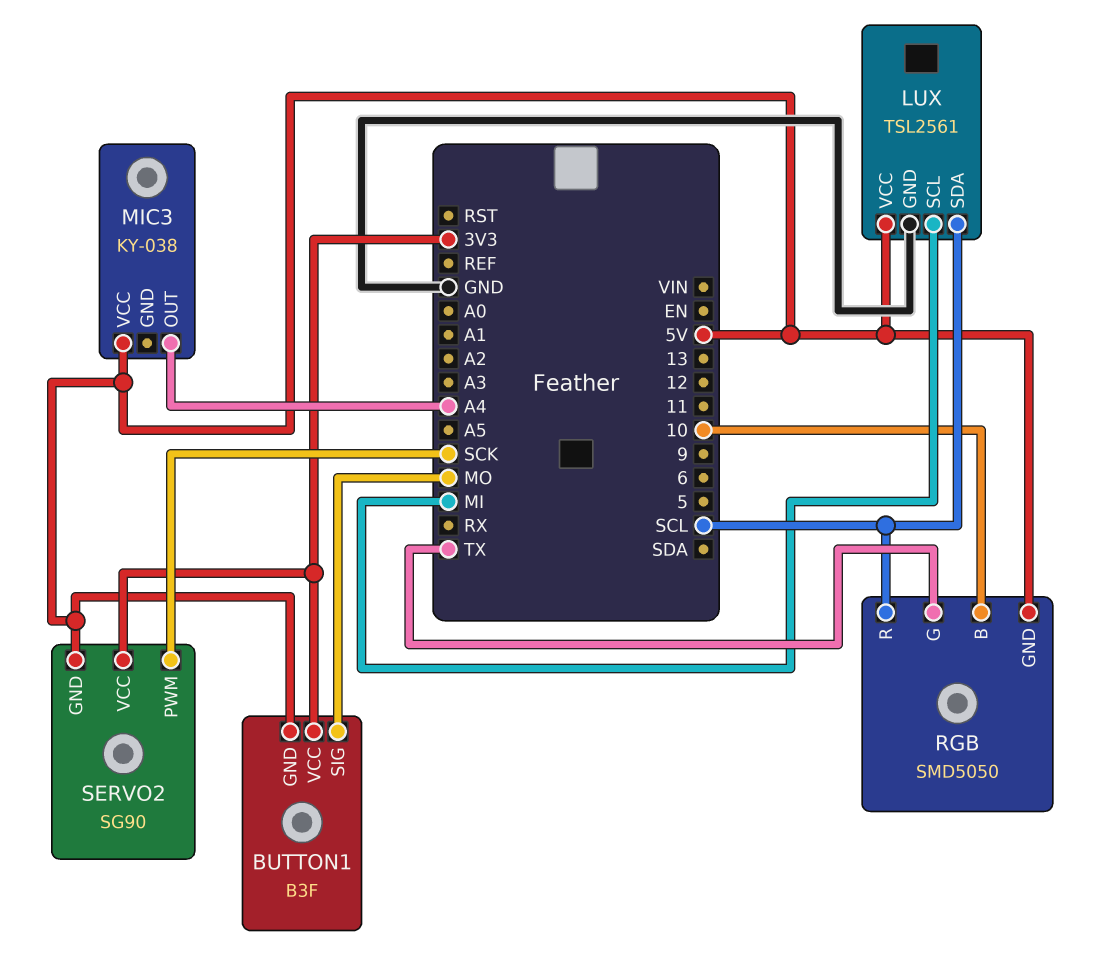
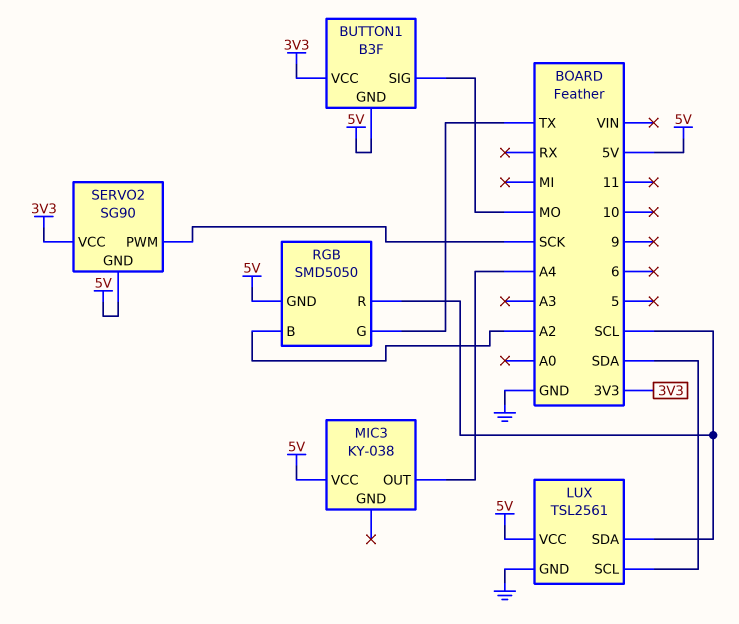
LUX pin SCL: MI -> SDA
RGB pin B: 10 -> A2

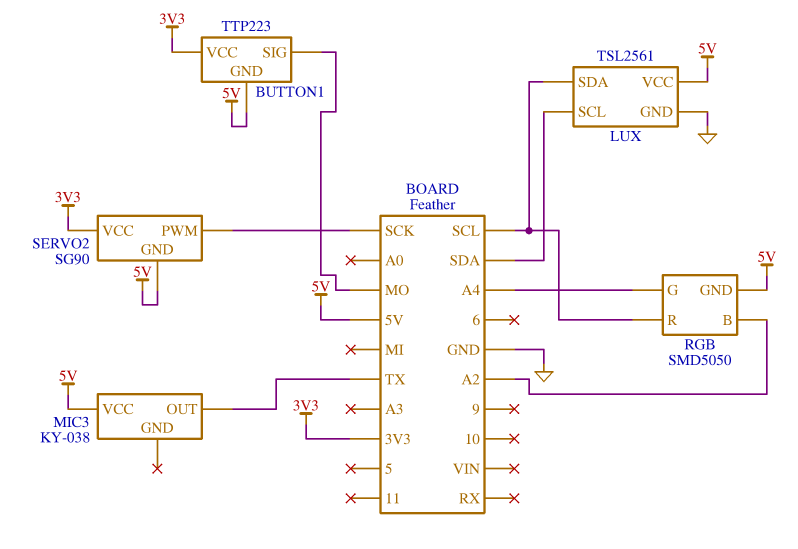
BUTTON1: B3F -> TTP223
MIC3 pin OUT: A4 -> TX
RGB pin G: TX -> A4

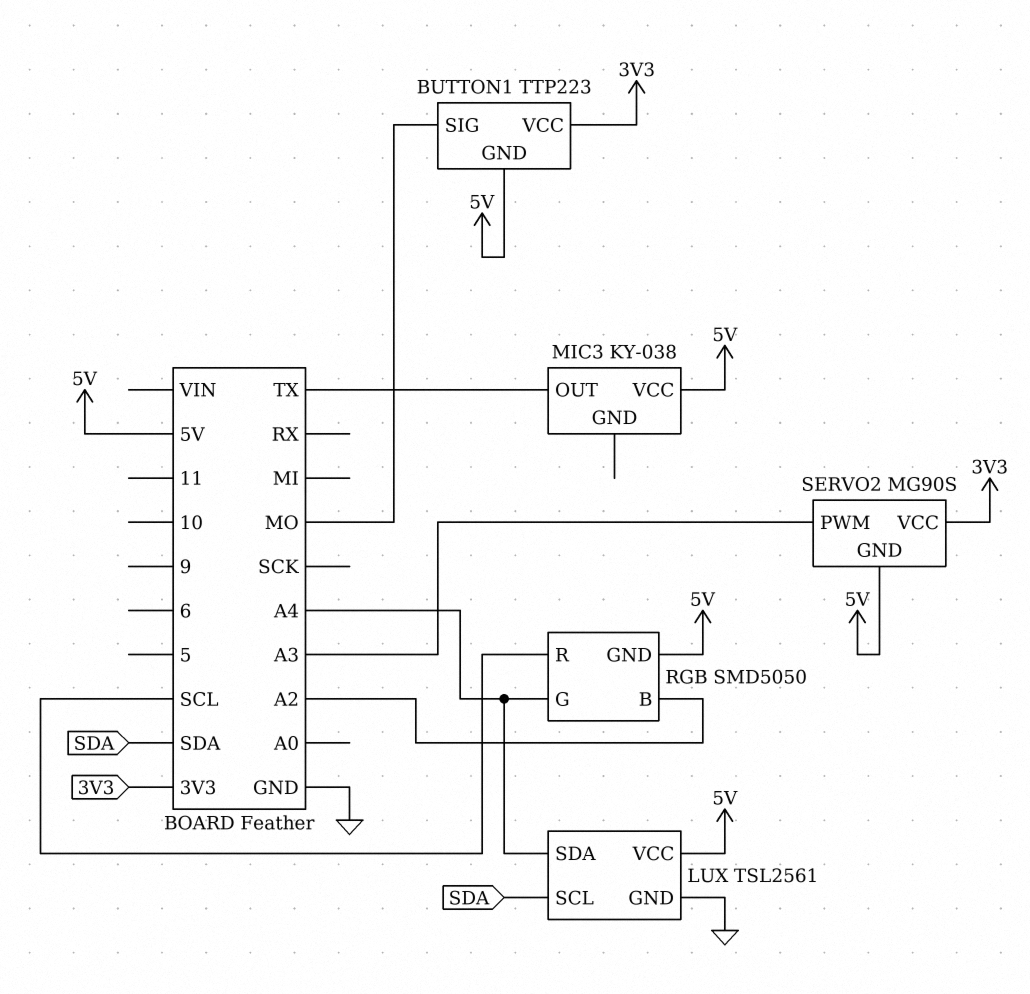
LUX pin SDA: SCL -> A4
SERVO2: SG90 -> MG90S
SERVO2 pin PWM: SCK -> A3

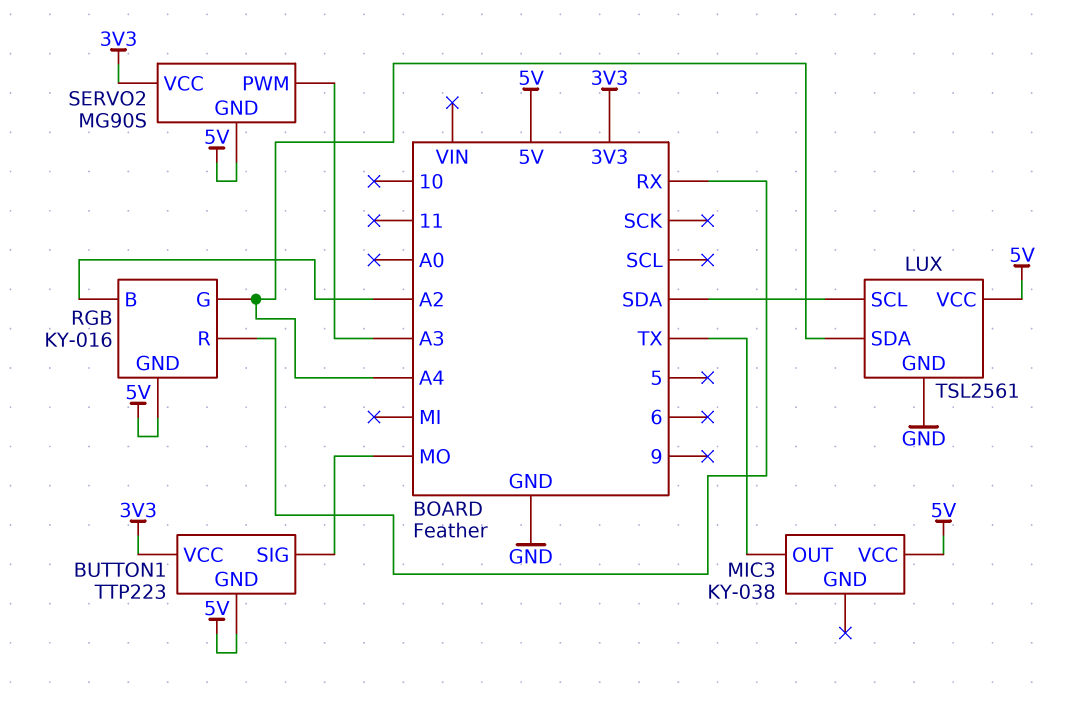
RGB: SMD5050 -> KY-016
RGB pin R: SCL -> RX

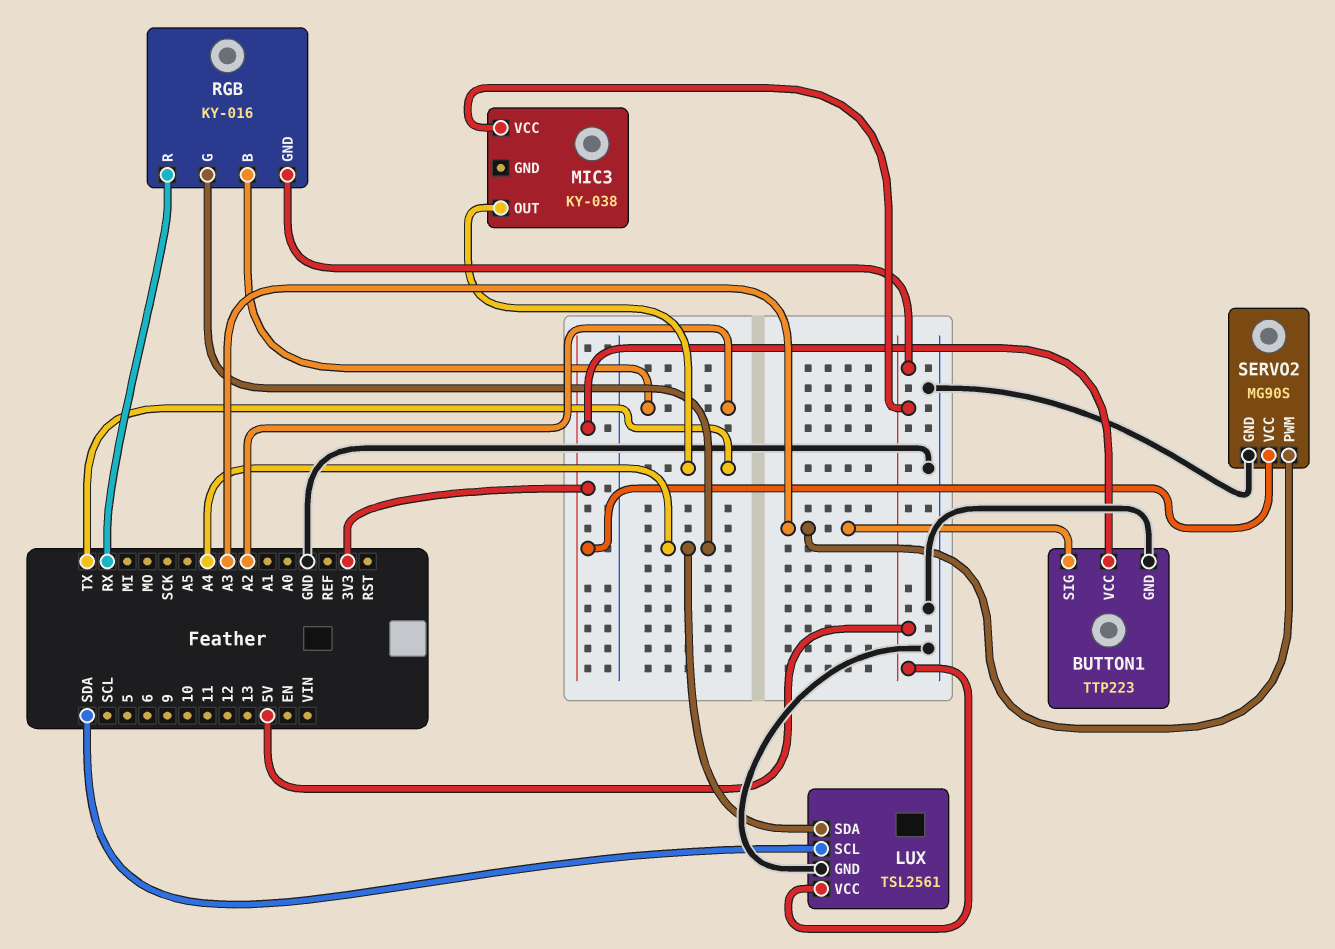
BUTTON1 pin GND: 5V -> GND
BUTTON1 pin SIG: MO -> A3
SERVO2 pin GND: 5V -> GND

